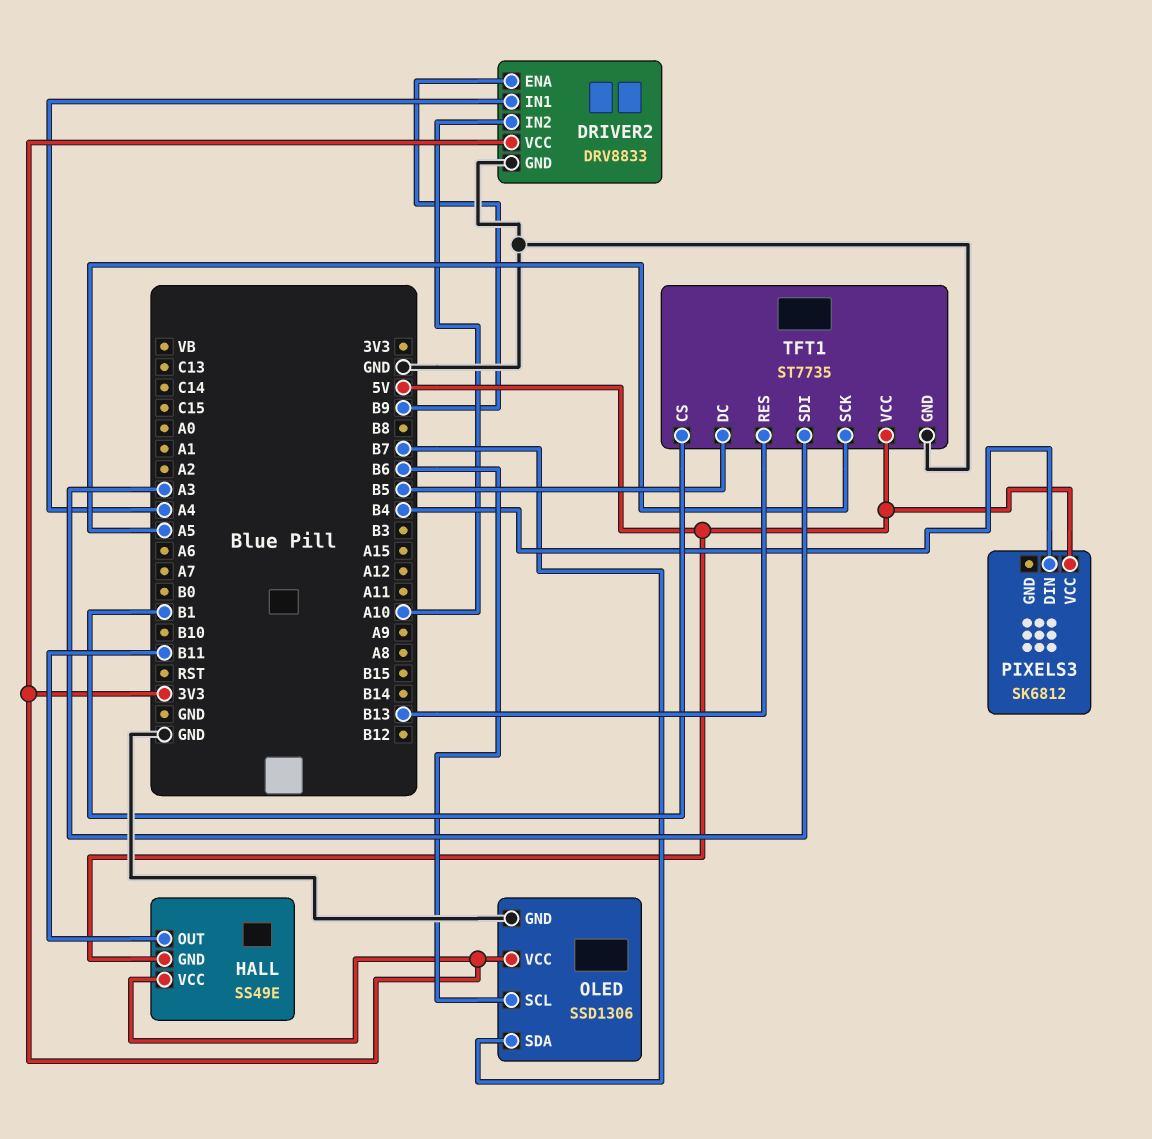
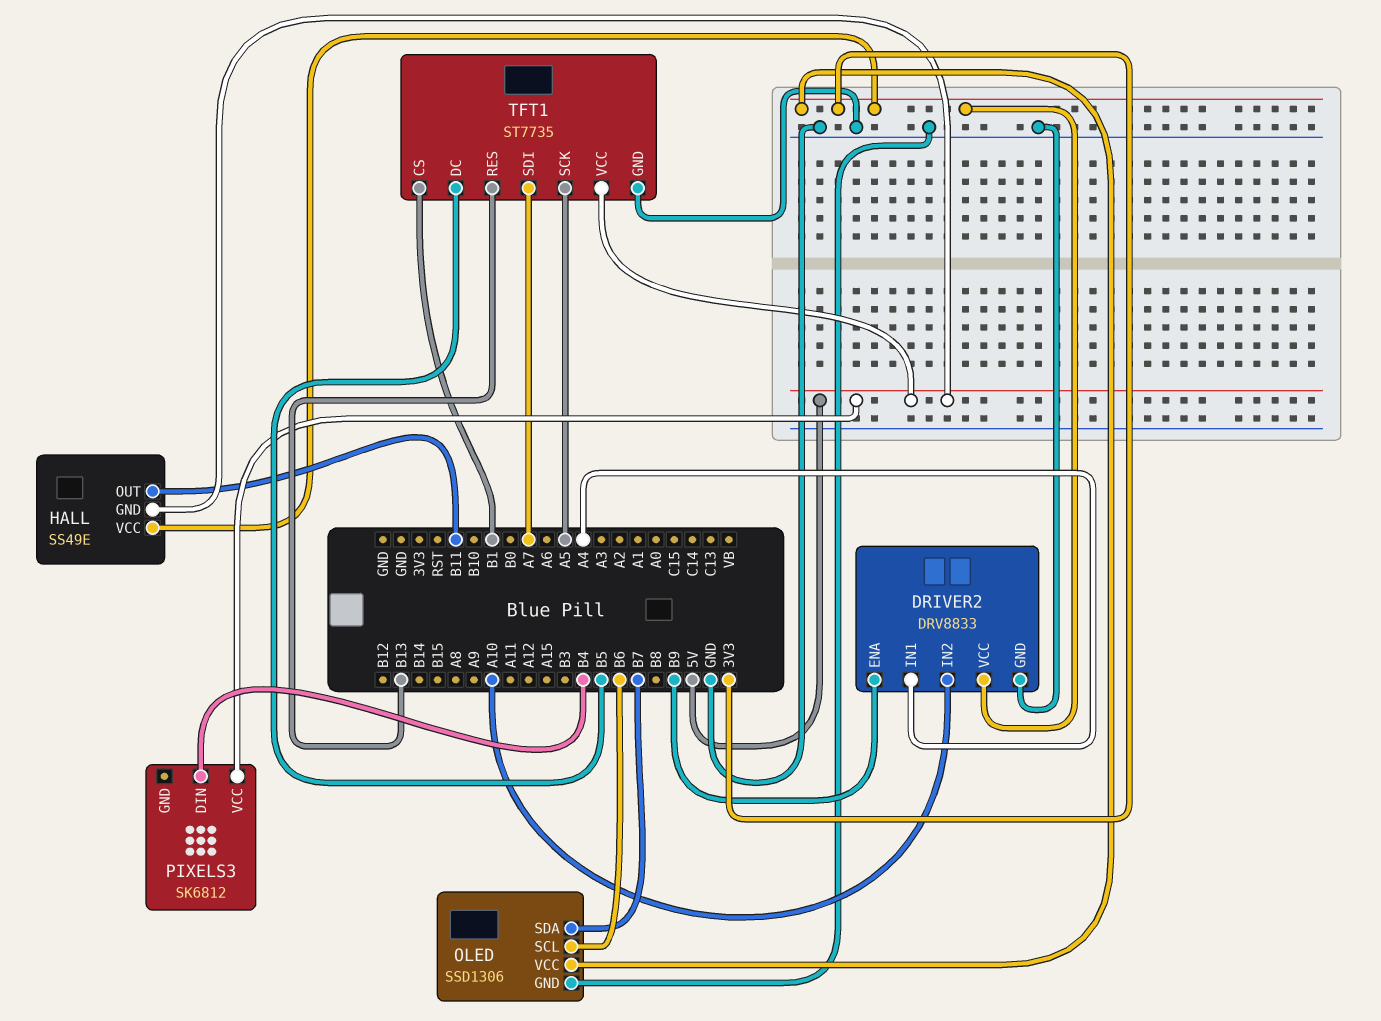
TFT1 pin SDI: A3 -> A7

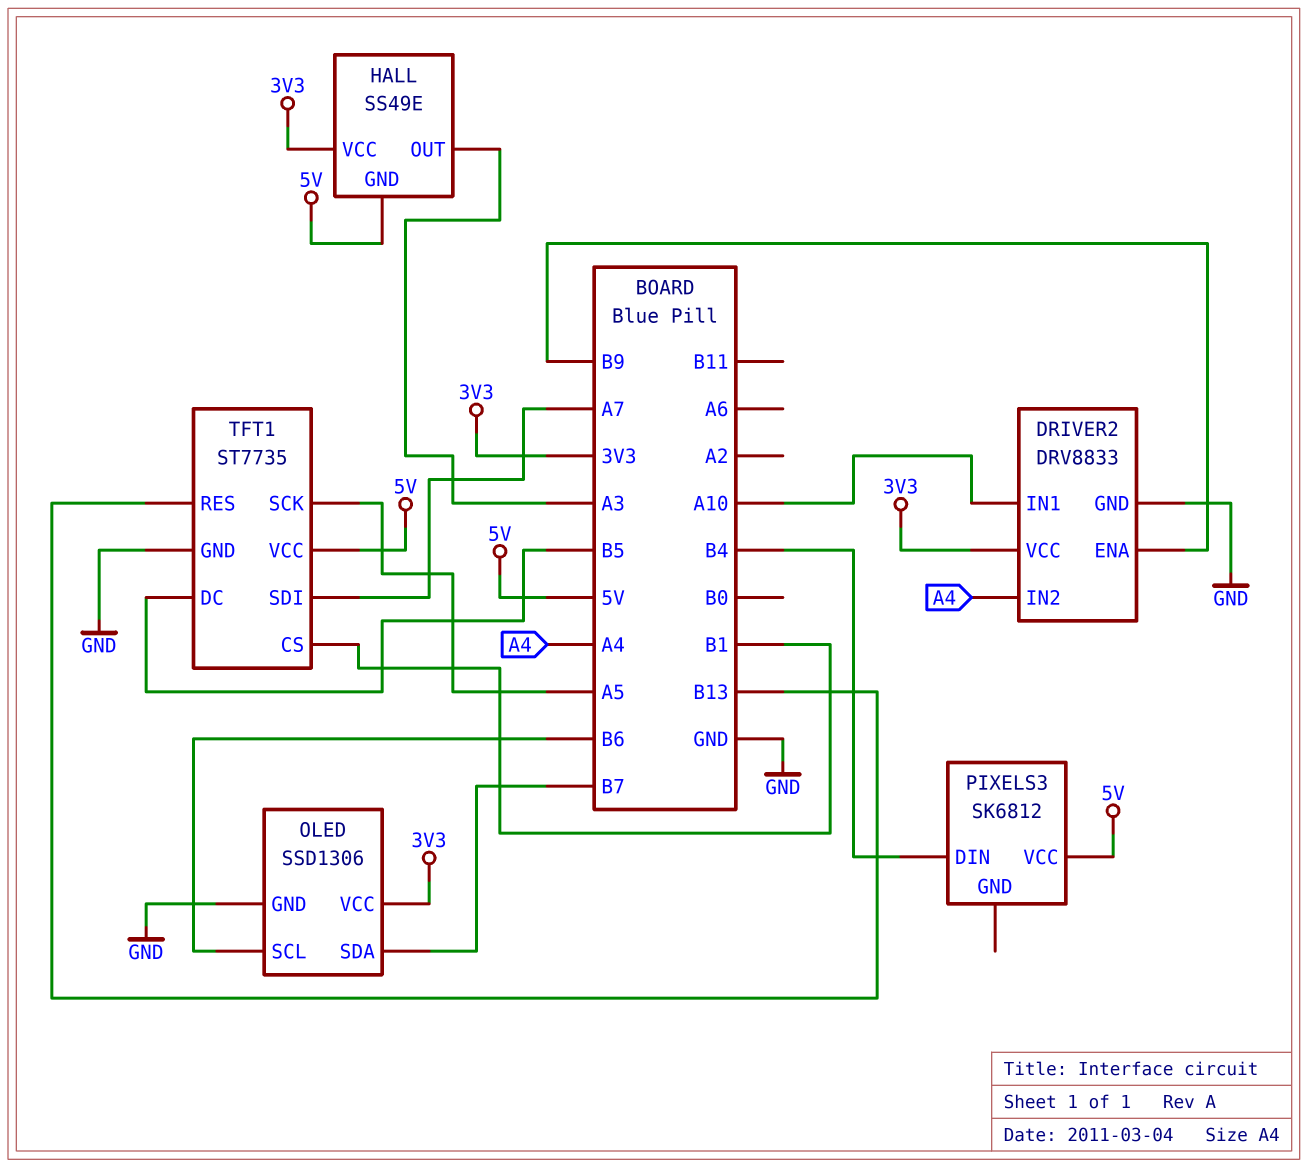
DRIVER2 pin IN1: A4 -> A10
DRIVER2 pin IN2: A10 -> A4
HALL pin OUT: B11 -> A3

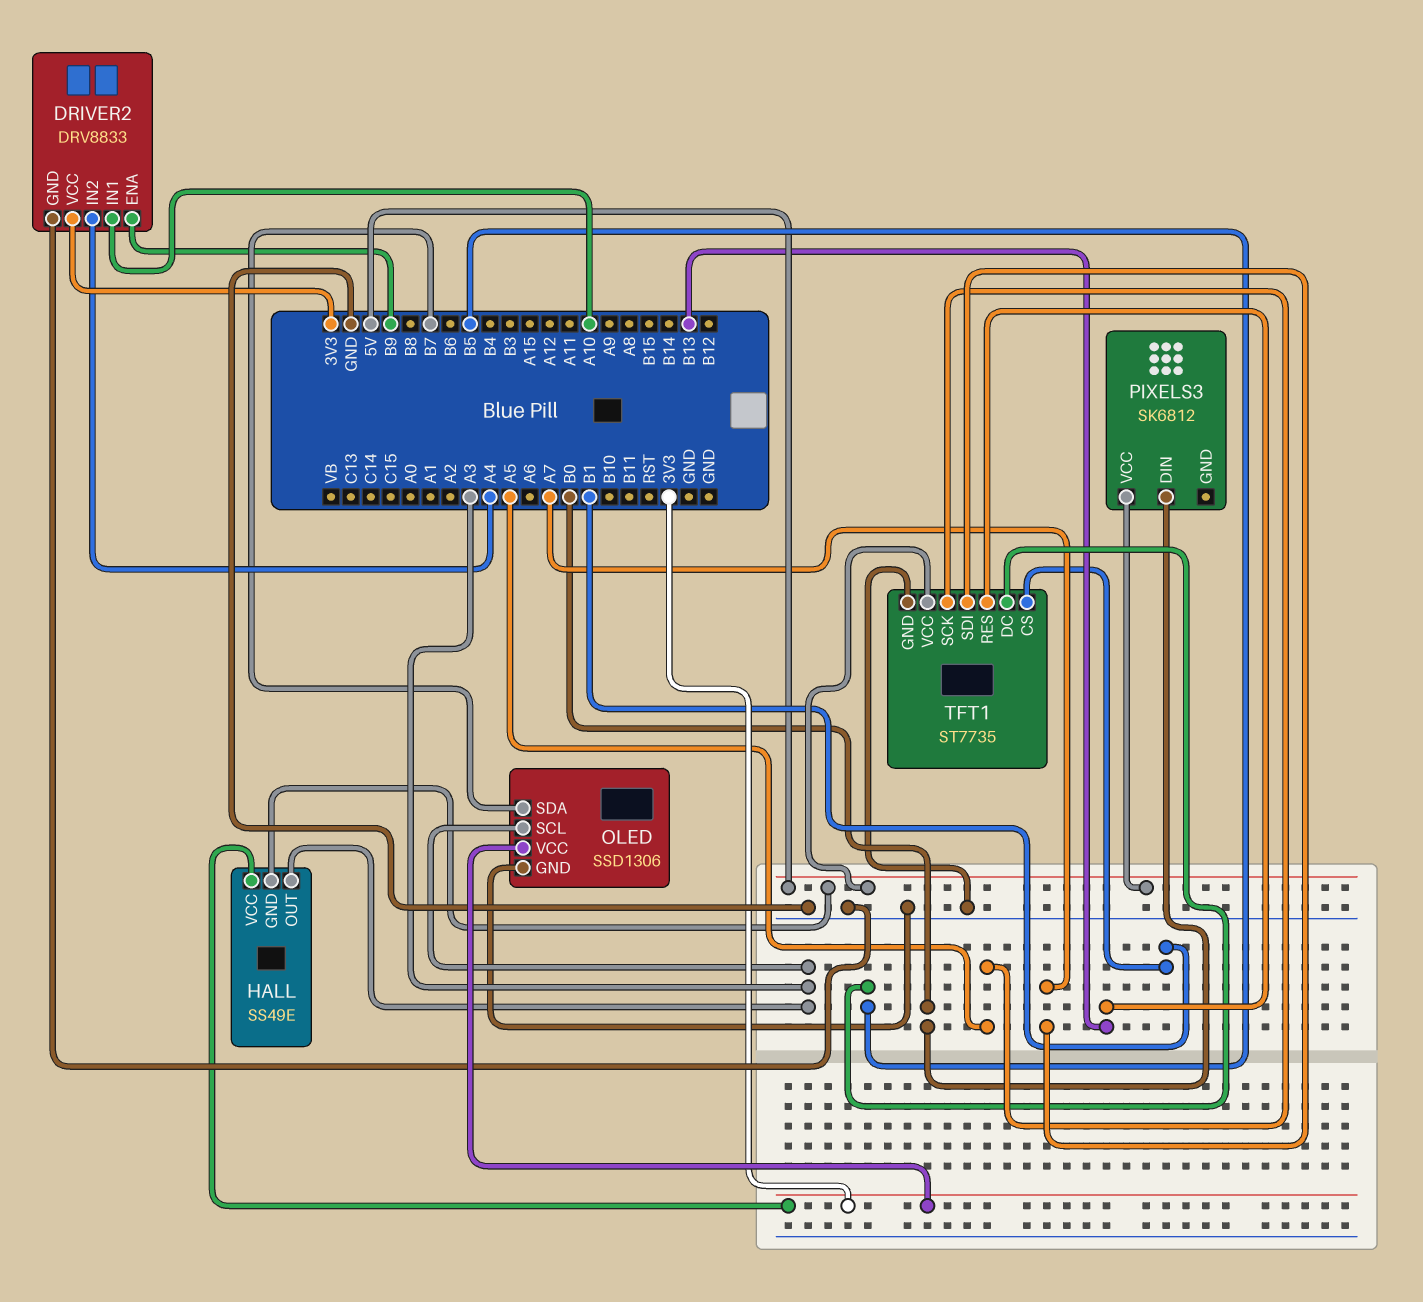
OLED pin SCL: B6 -> A3
PIXELS3 pin DIN: B4 -> B0

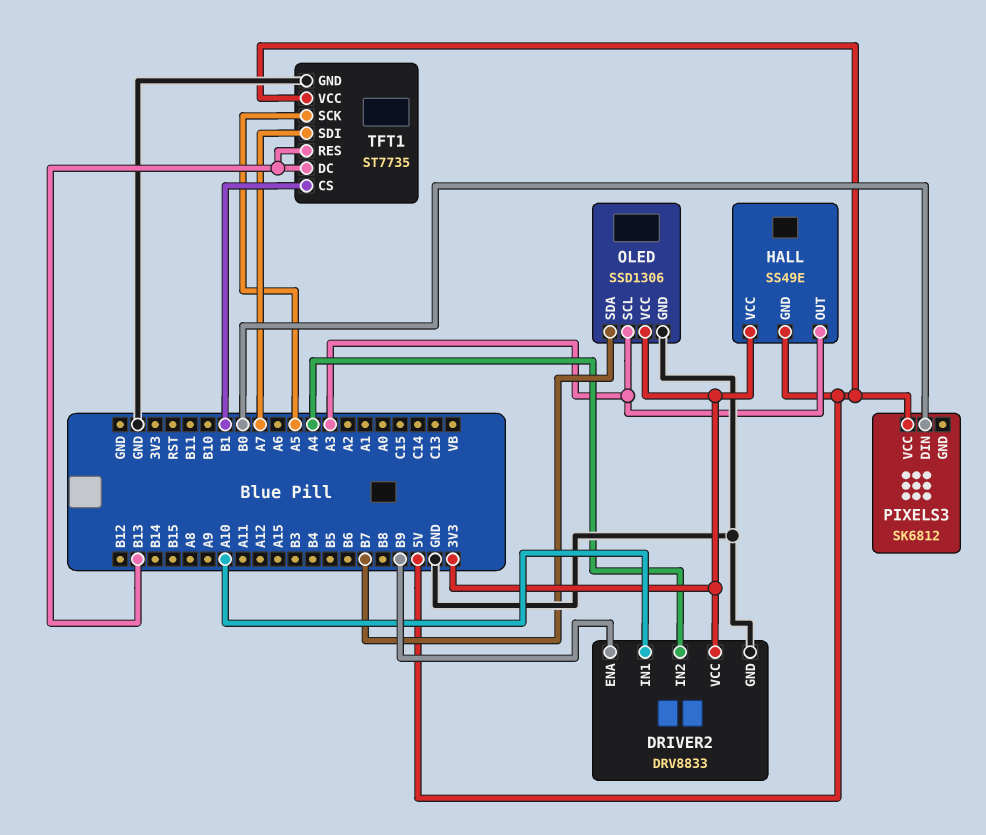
TFT1 pin DC: B5 -> B13

